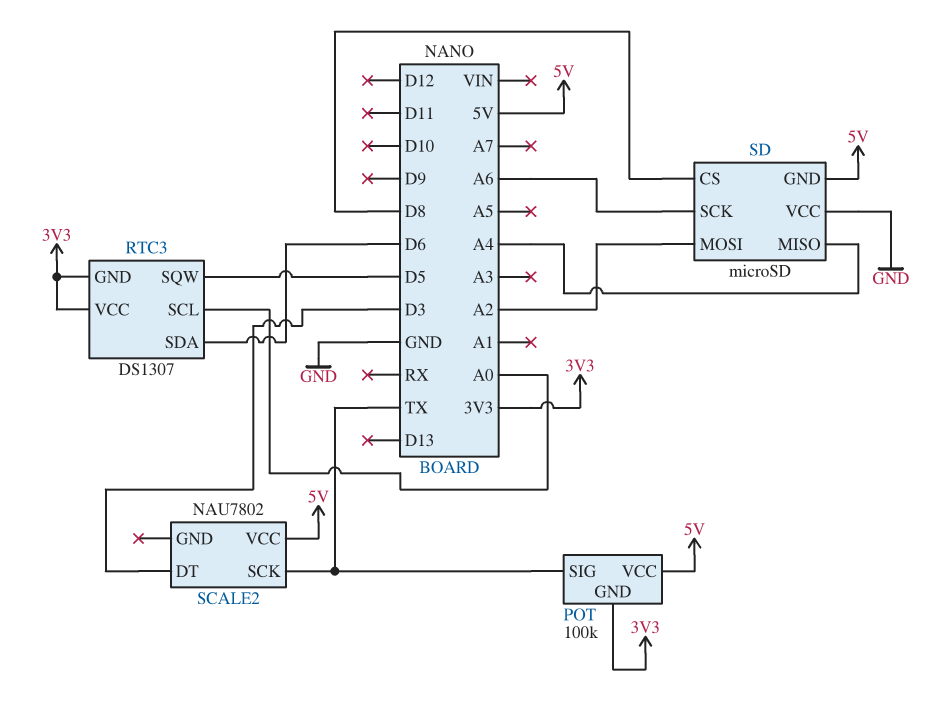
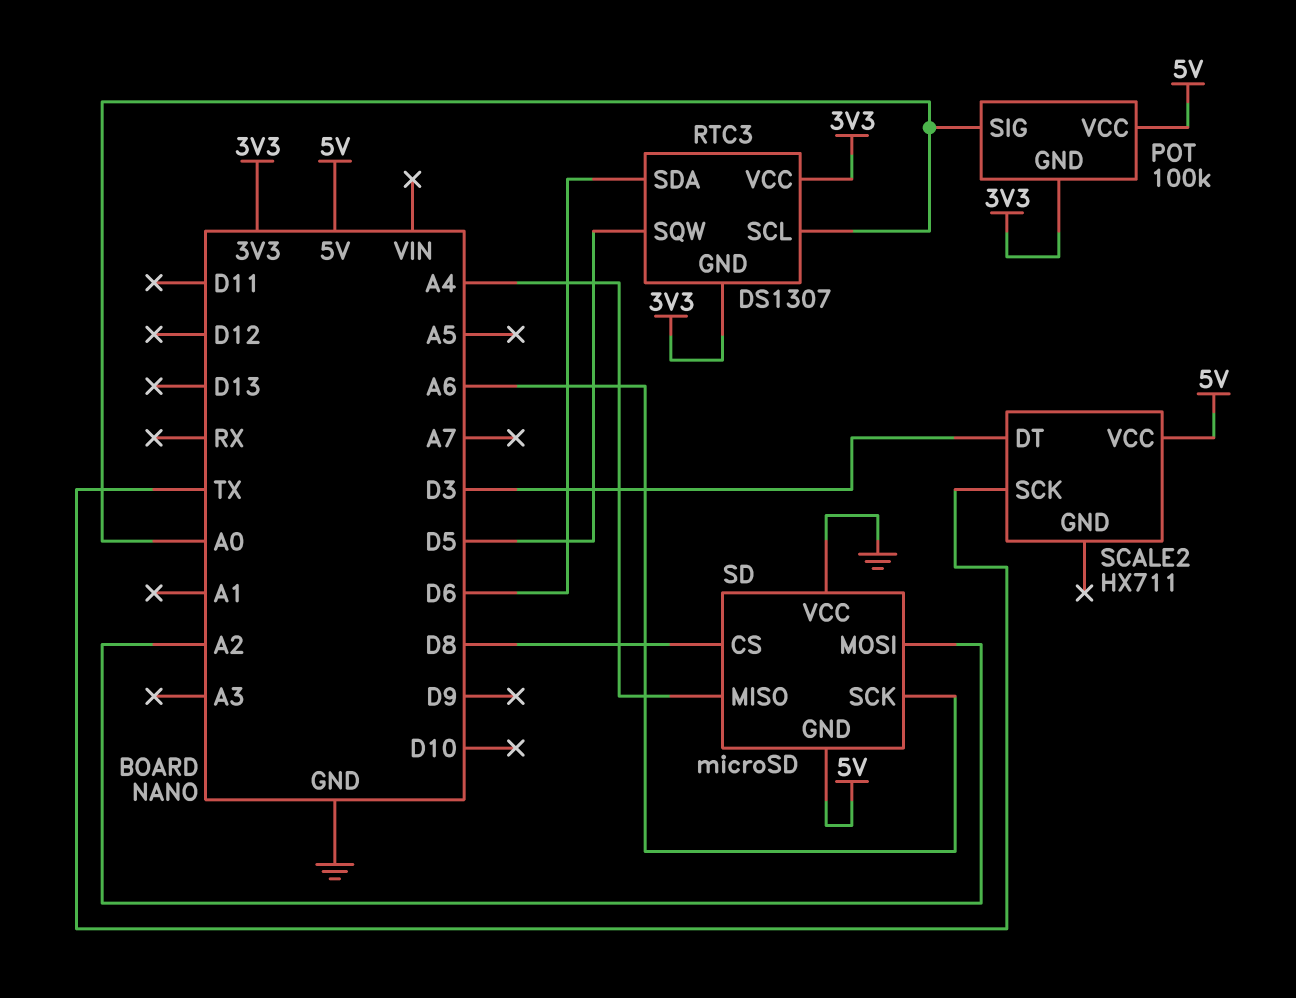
POT pin SIG: TX -> A0
SCALE2: NAU7802 -> HX711

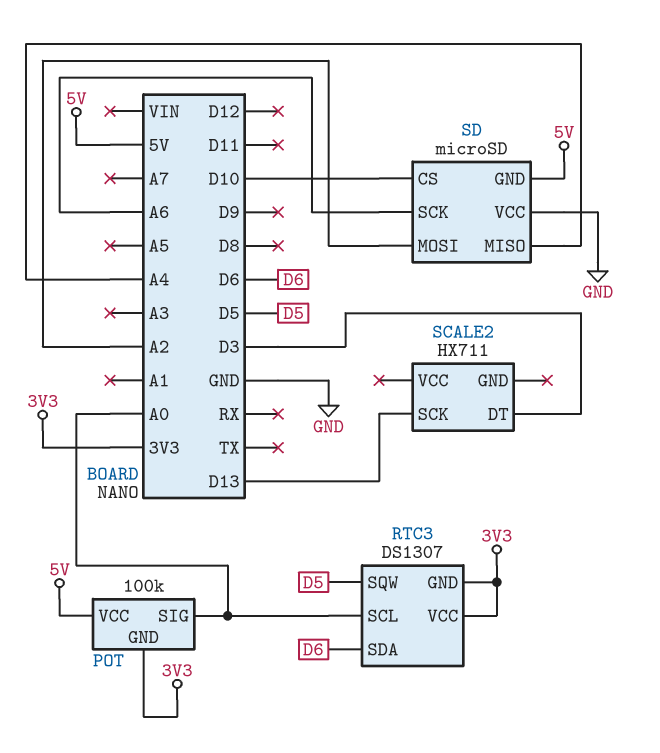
SCALE2 pin SCK: TX -> D13
SCALE2 pin VCC: 5V -> none
SD pin CS: D8 -> D10

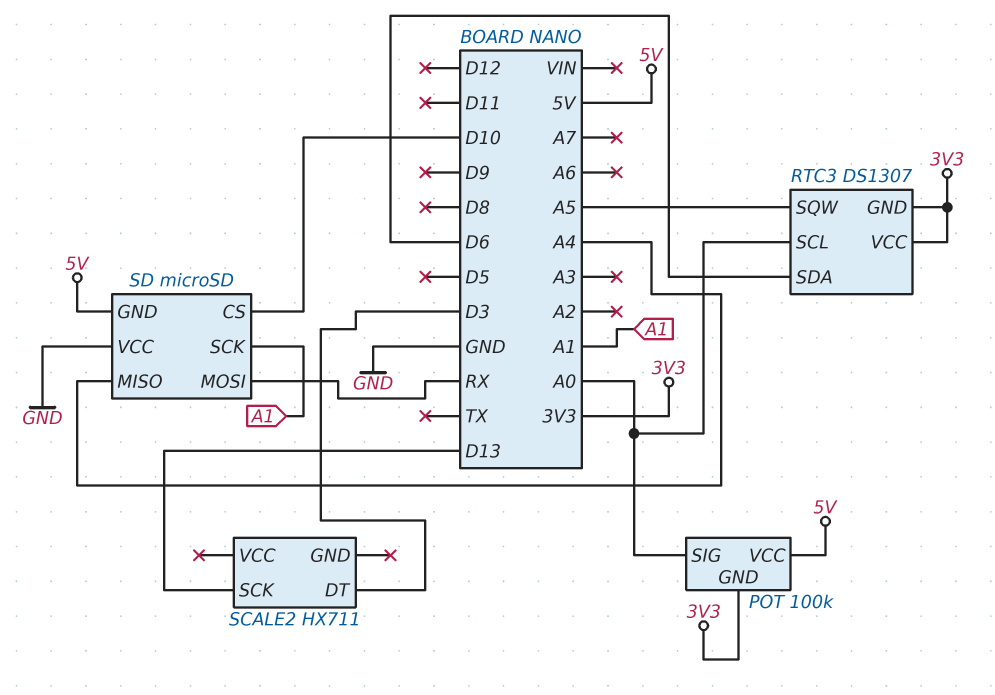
RTC3 pin SQW: D5 -> A5
SD pin MOSI: A2 -> RX
SD pin SCK: A6 -> A1

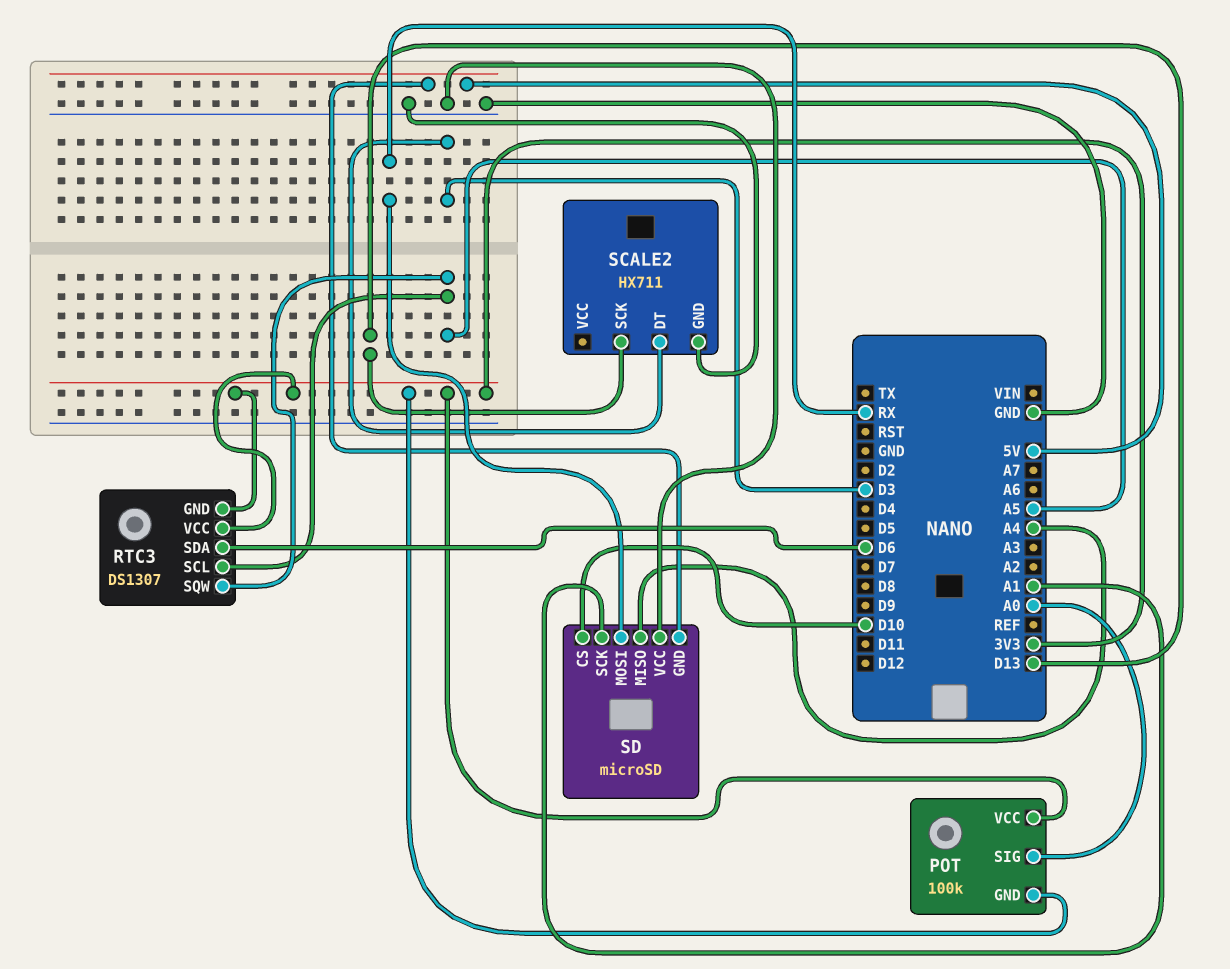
POT pin VCC: 5V -> 3V3
RTC3 pin SCL: A0 -> A5
SCALE2 pin GND: none -> GND

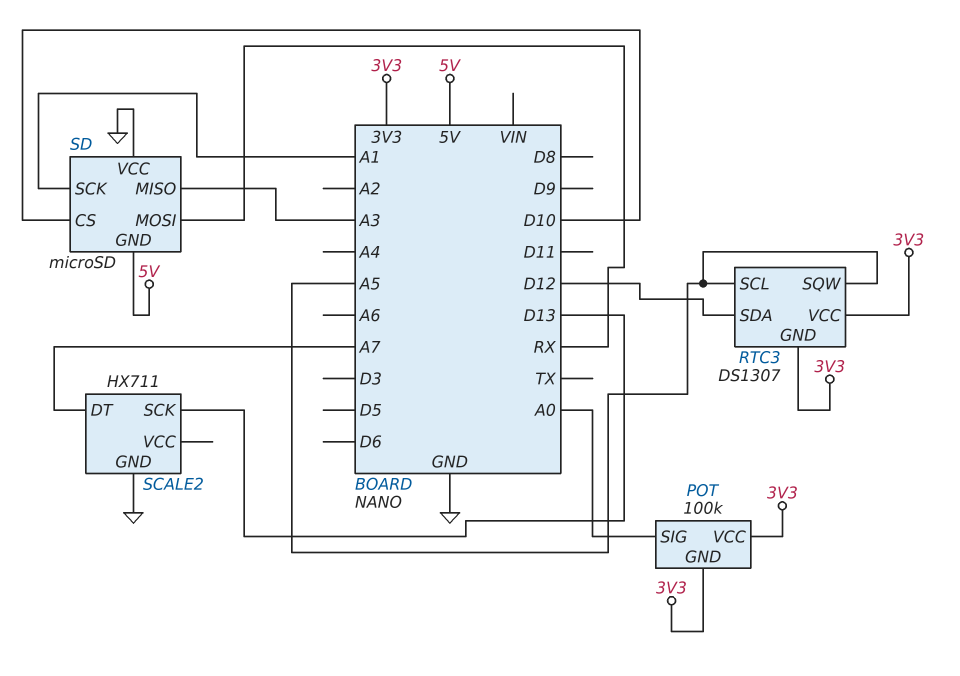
RTC3 pin SDA: D6 -> D12
SCALE2 pin DT: D3 -> A7
SD pin MISO: A4 -> A3

